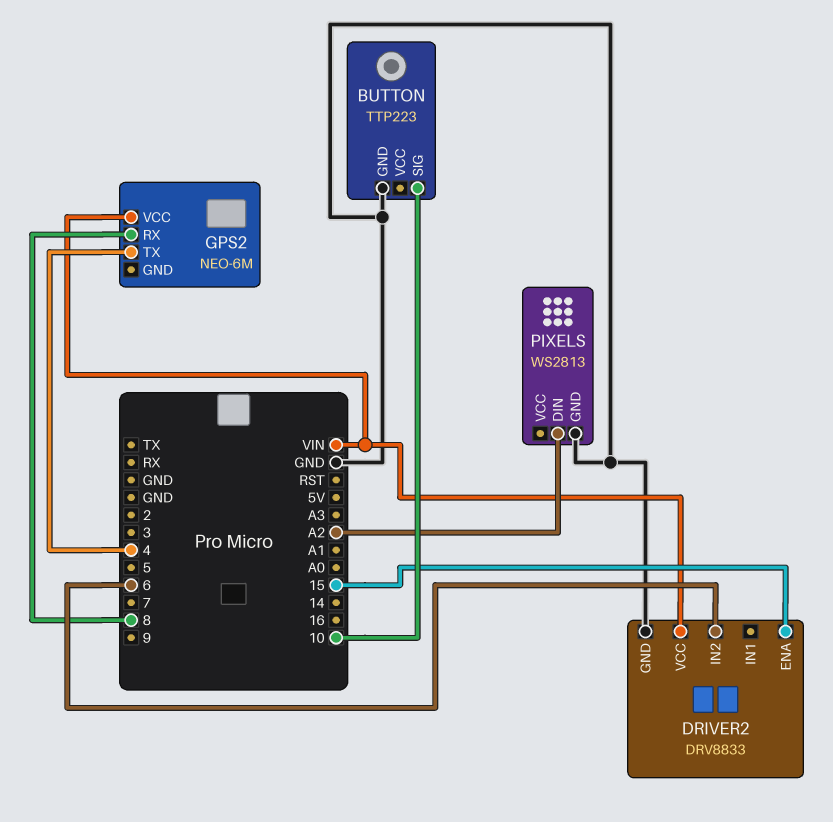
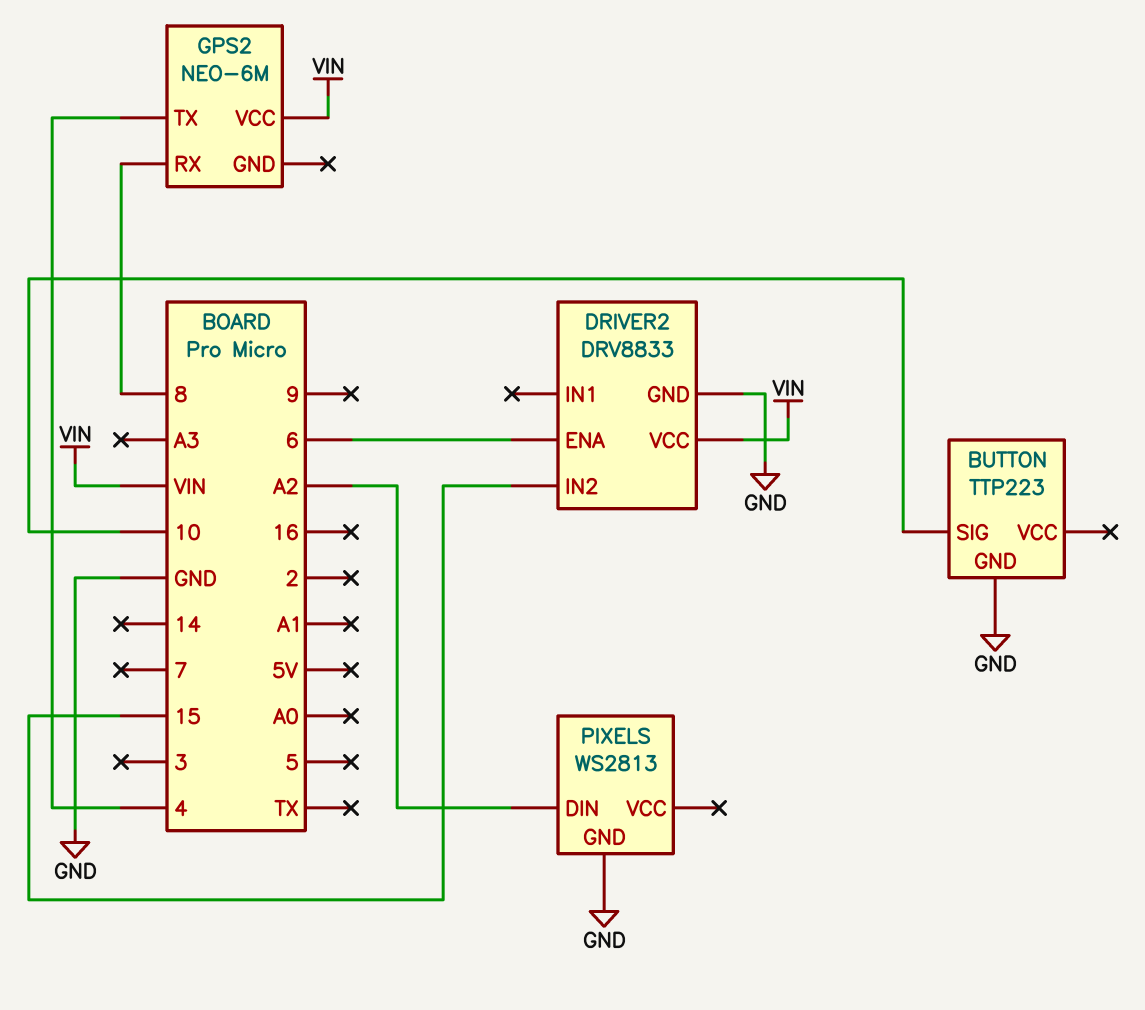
DRIVER2 pin ENA: 15 -> 6
DRIVER2 pin IN2: 6 -> 15

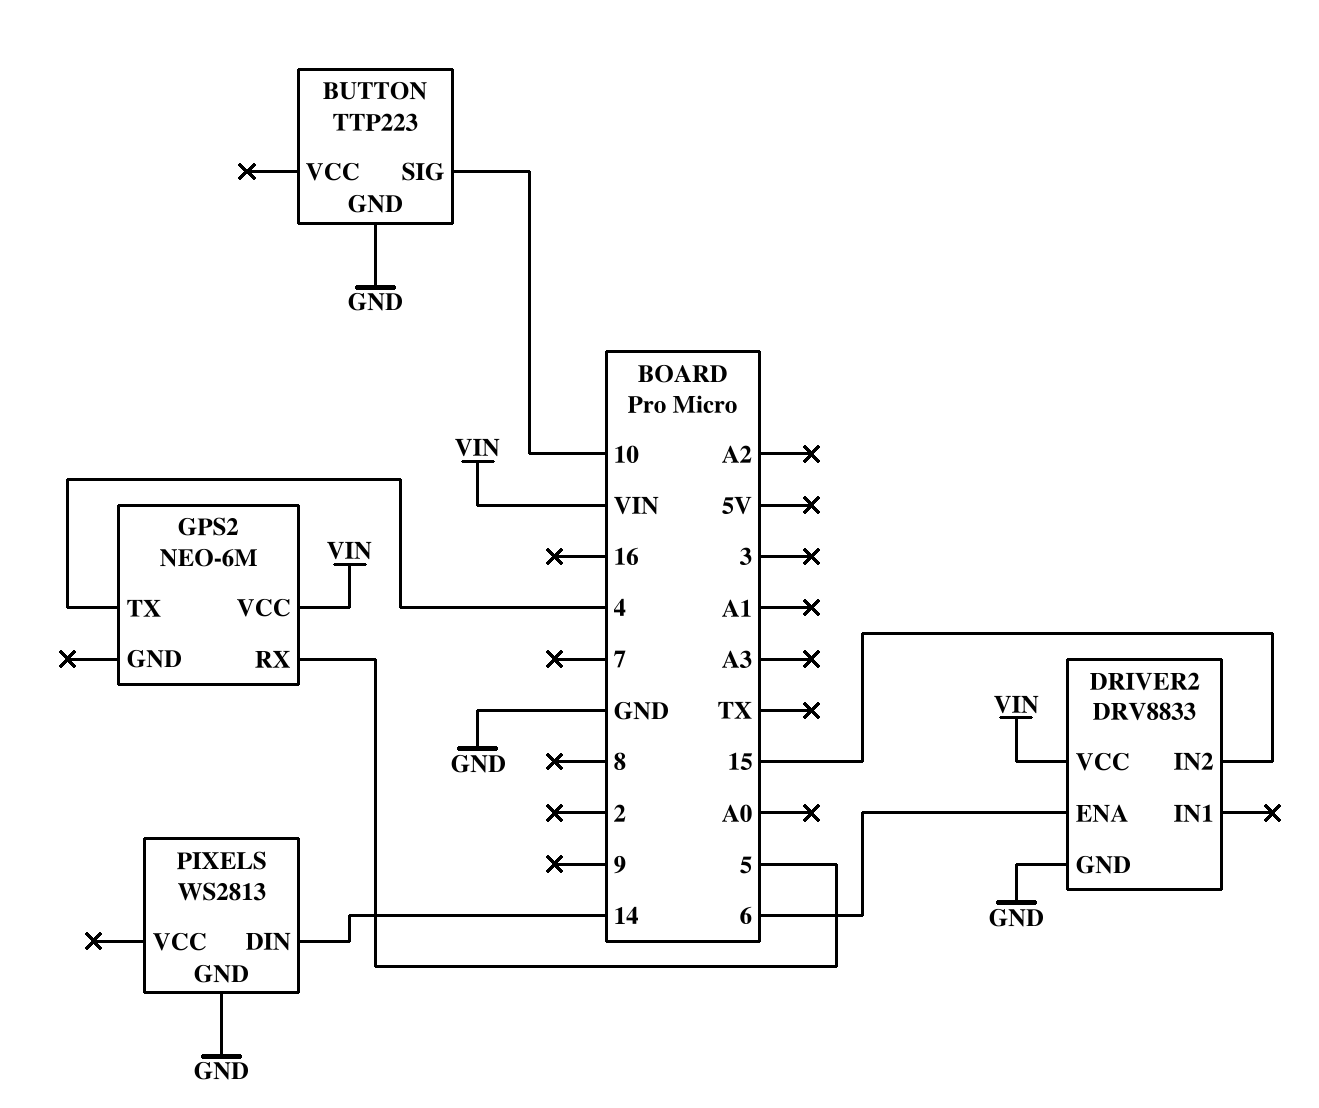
GPS2 pin RX: 8 -> 5
PIXELS pin DIN: A2 -> 14

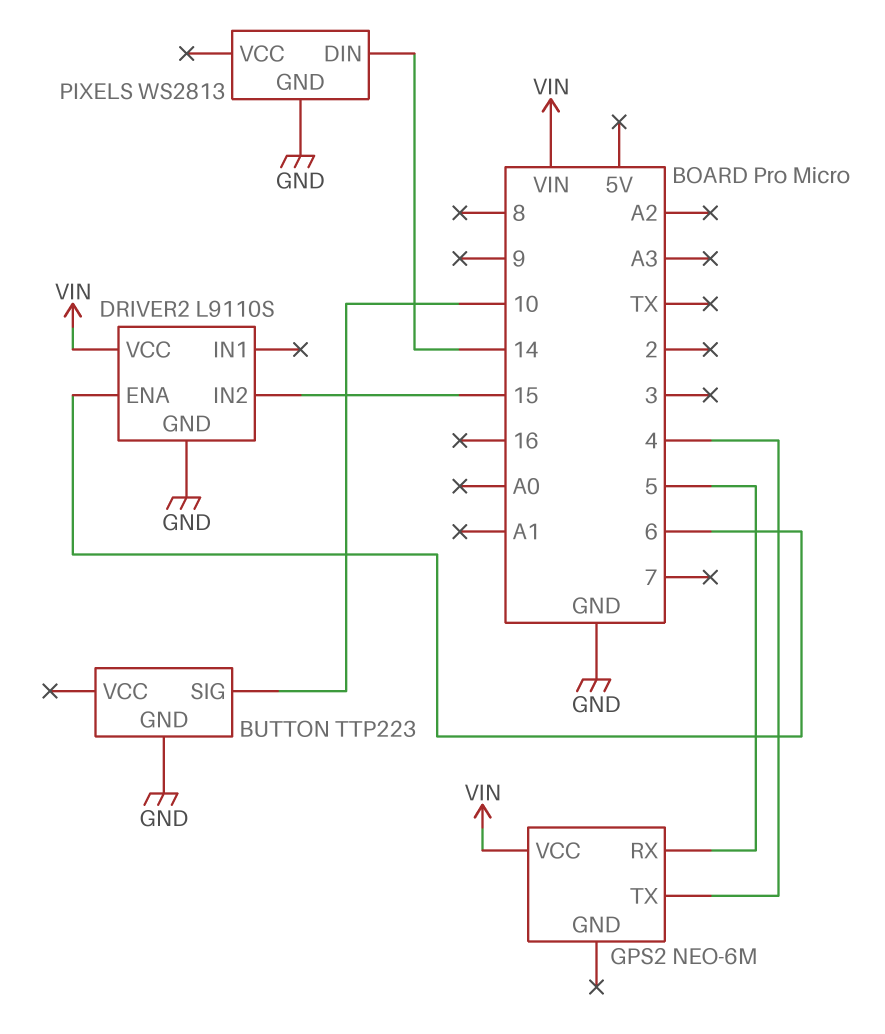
DRIVER2: DRV8833 -> L9110S

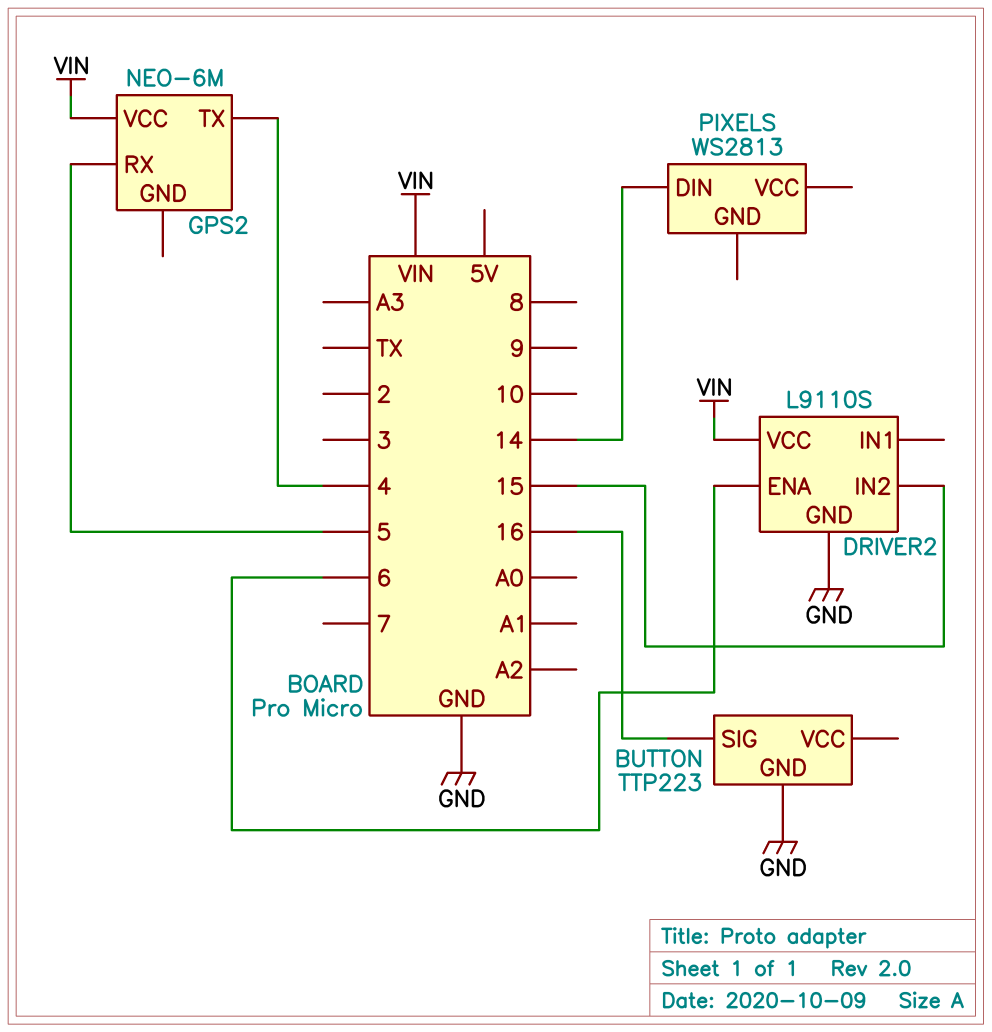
BUTTON pin SIG: 10 -> 16
PIXELS pin GND: GND -> none

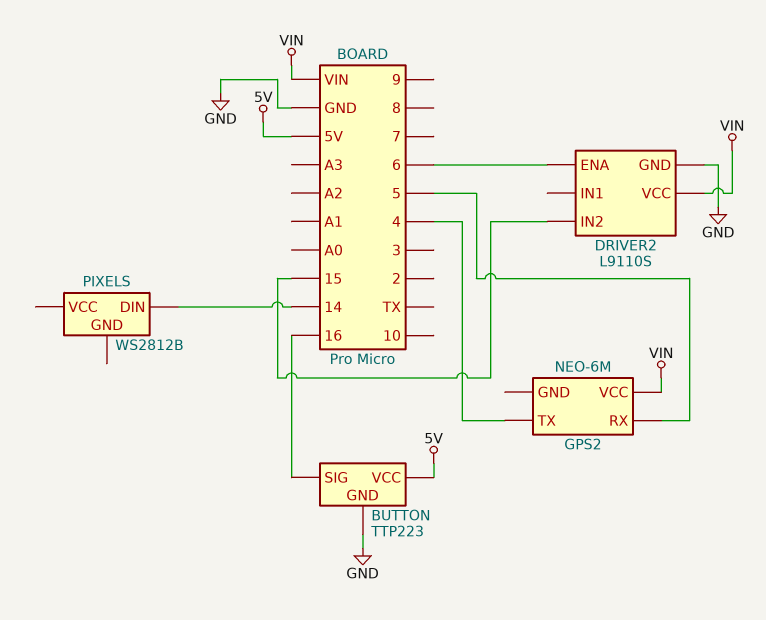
BUTTON pin VCC: none -> 5V
PIXELS: WS2813 -> WS2812B

